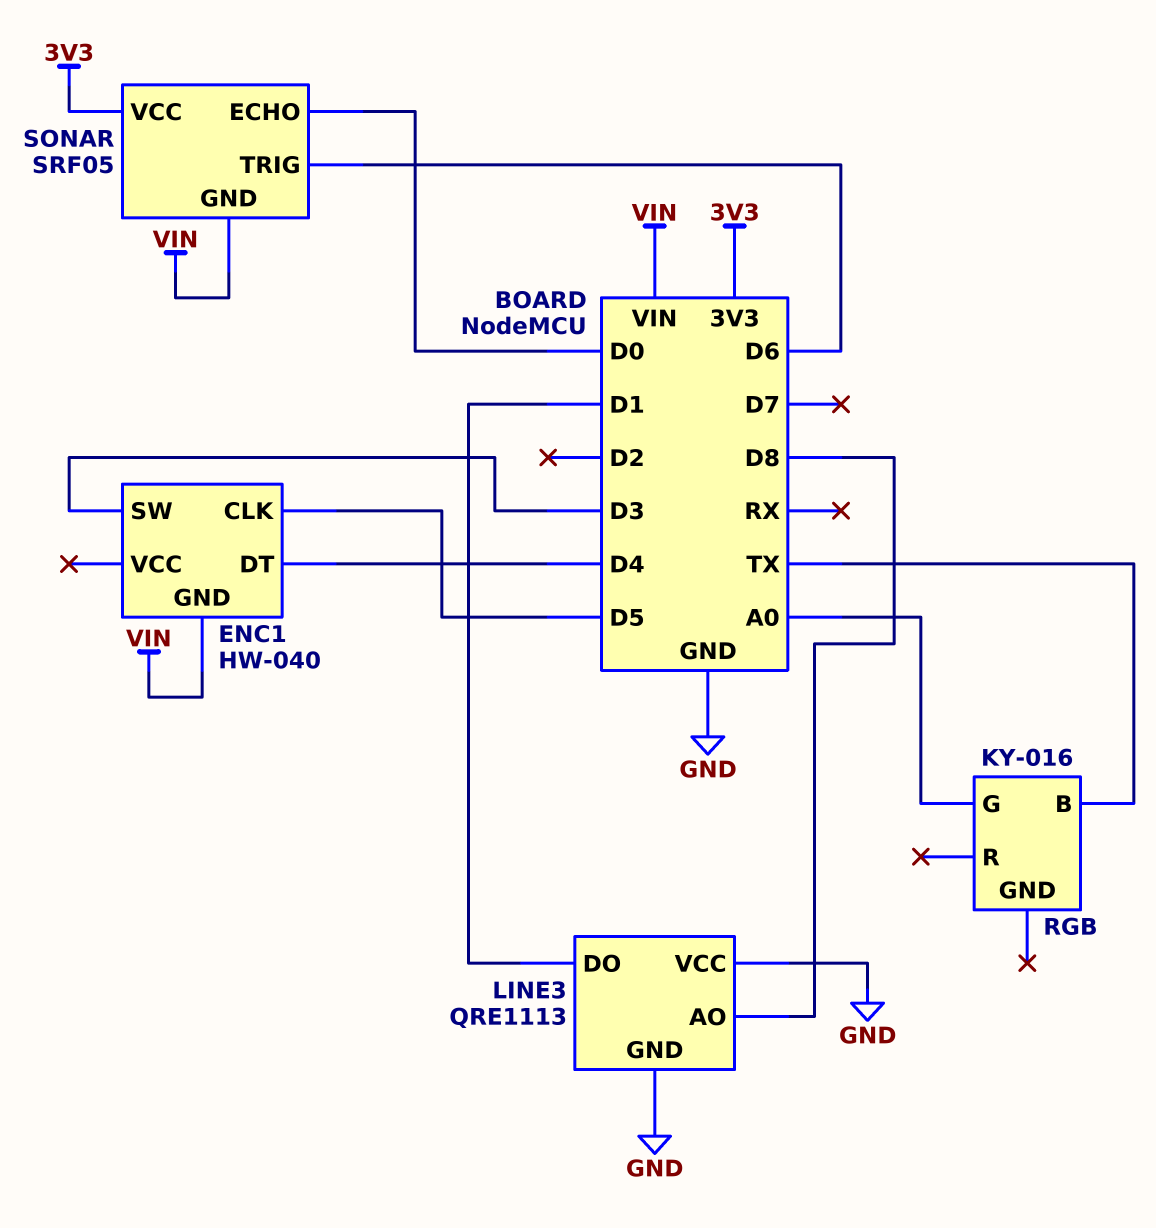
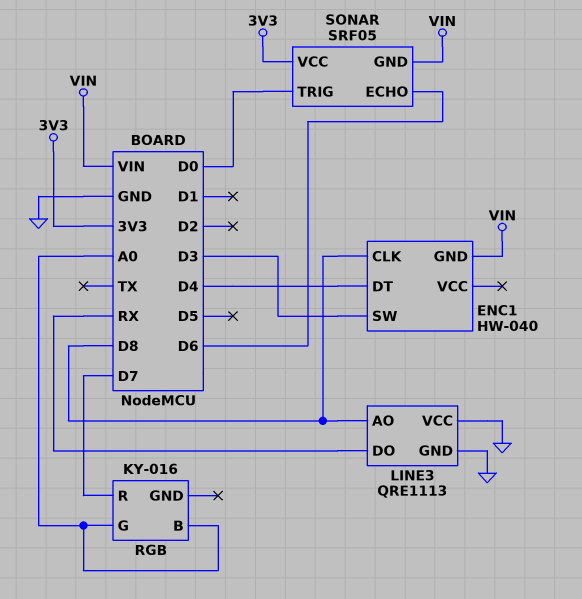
ENC1 pin CLK: D5 -> D8
LINE3 pin DO: D1 -> RX
RGB pin B: TX -> A0
RGB pin R: none -> D7
SONAR pin ECHO: D0 -> D6
SONAR pin TRIG: D6 -> D0

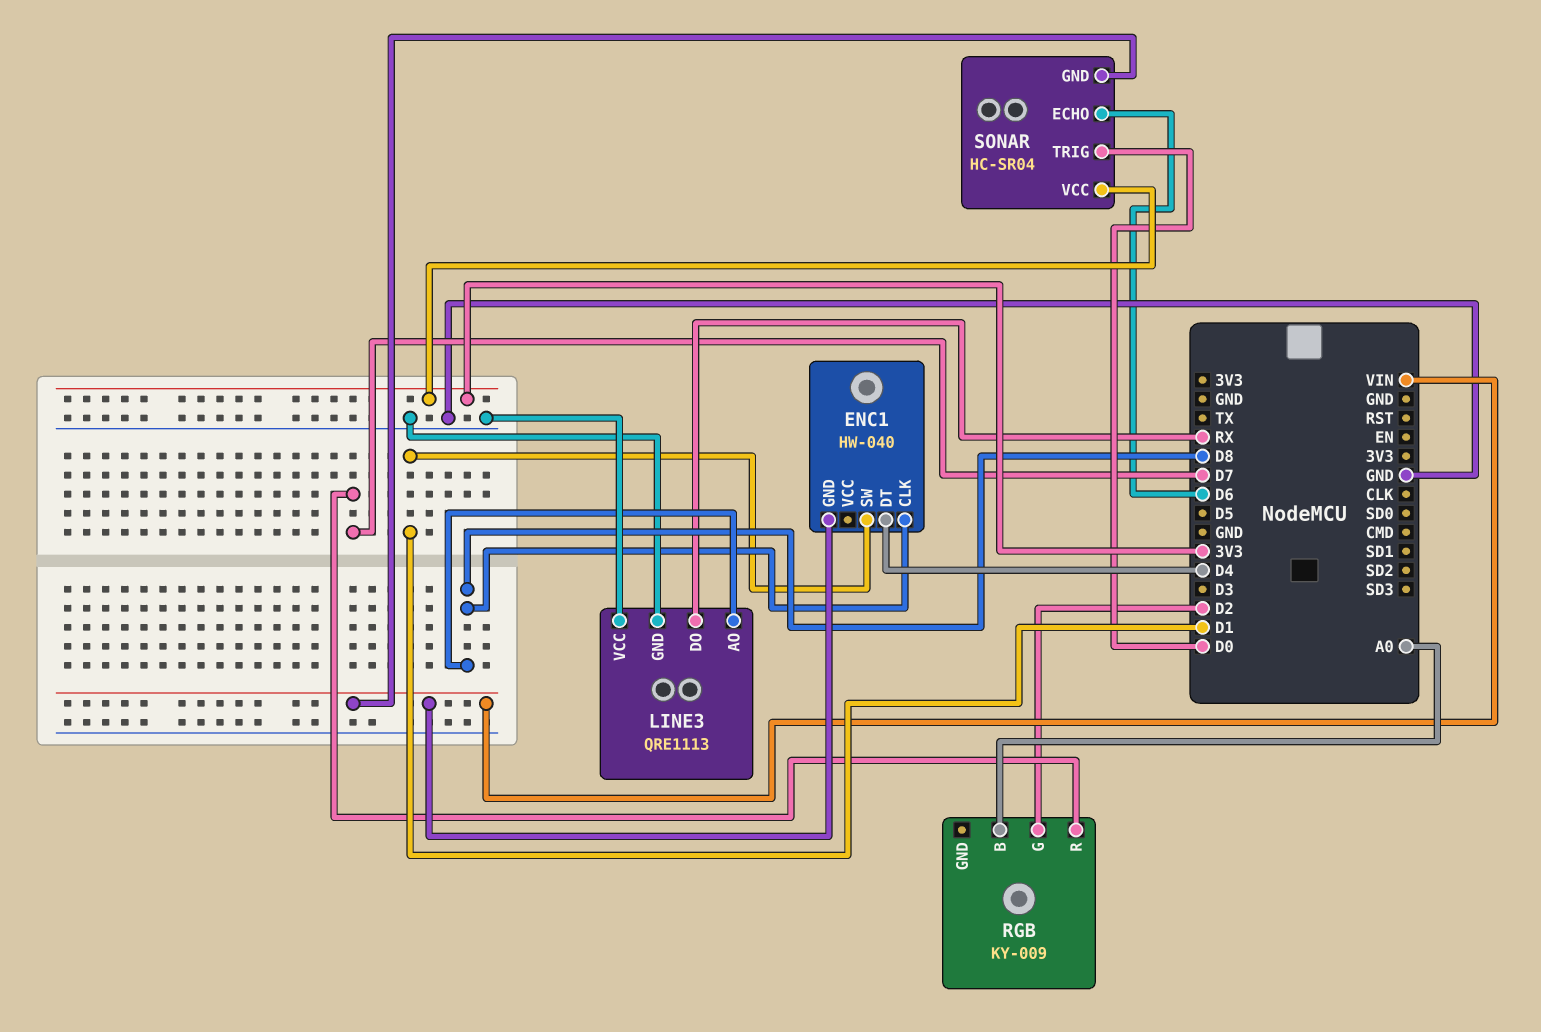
ENC1 pin SW: D3 -> D1
RGB: KY-016 -> KY-009
RGB pin G: A0 -> D2
SONAR: SRF05 -> HC-SR04

